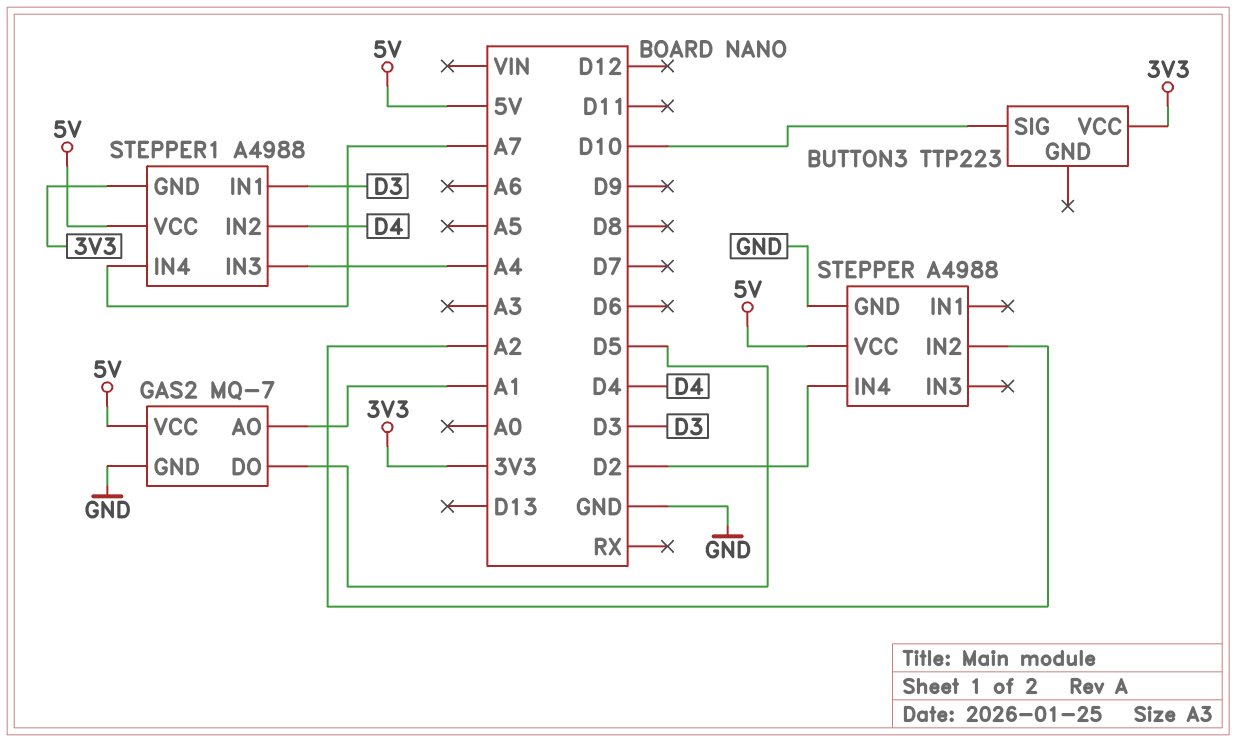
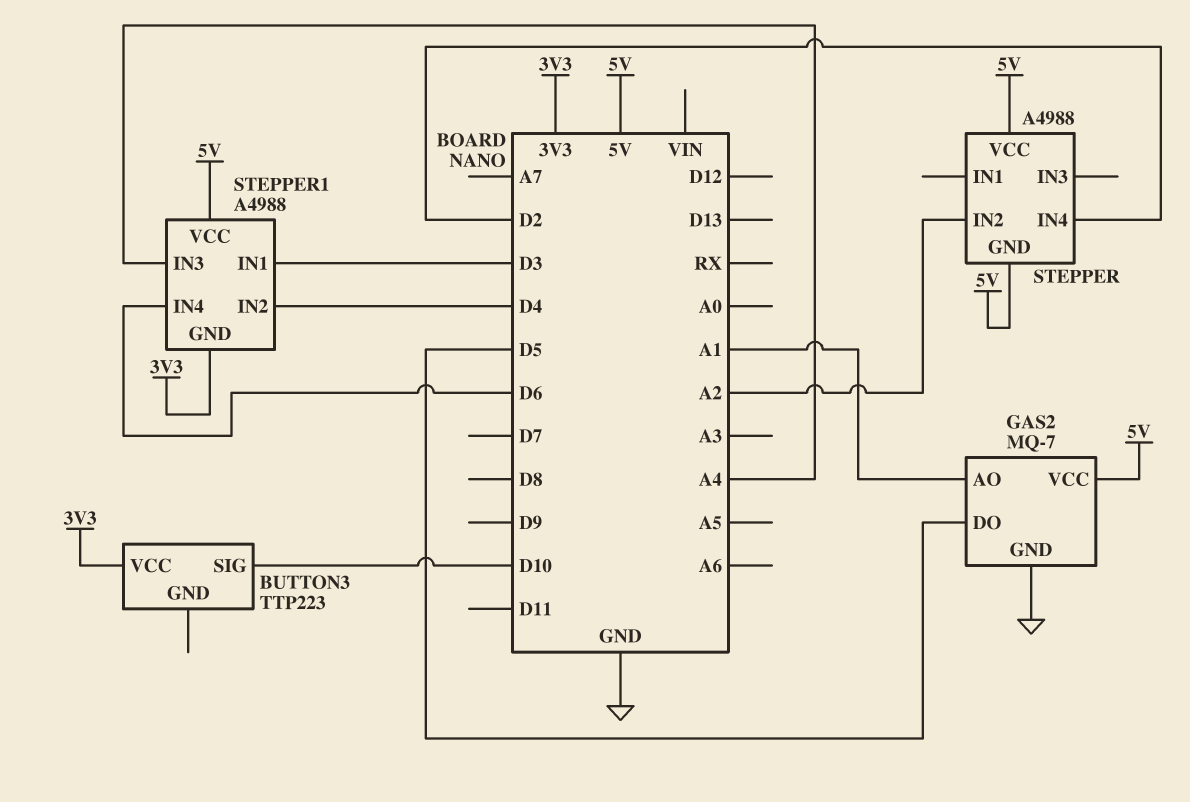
STEPPER pin GND: GND -> 5V
STEPPER1 pin IN4: A7 -> D6

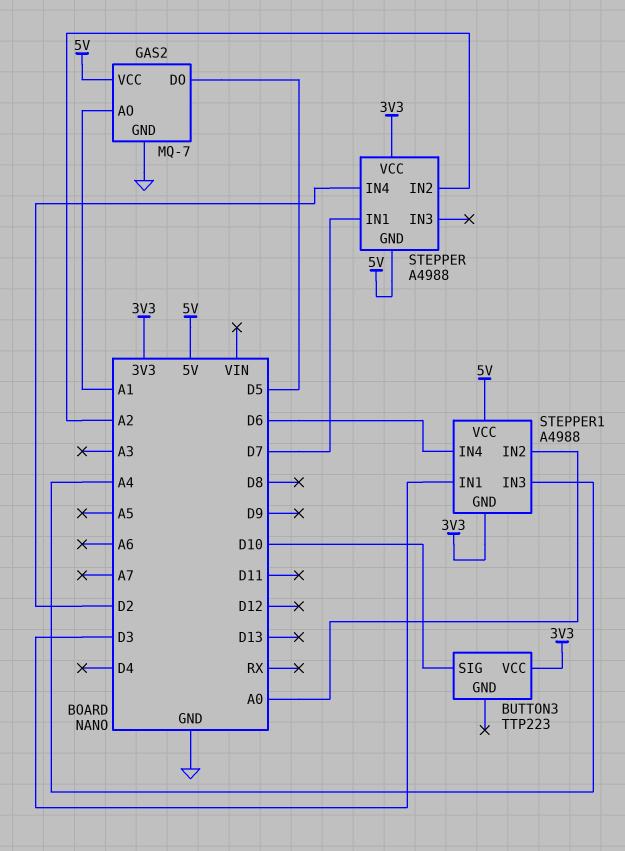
STEPPER pin IN1: none -> D7
STEPPER pin VCC: 5V -> 3V3
STEPPER1 pin IN2: D4 -> A0

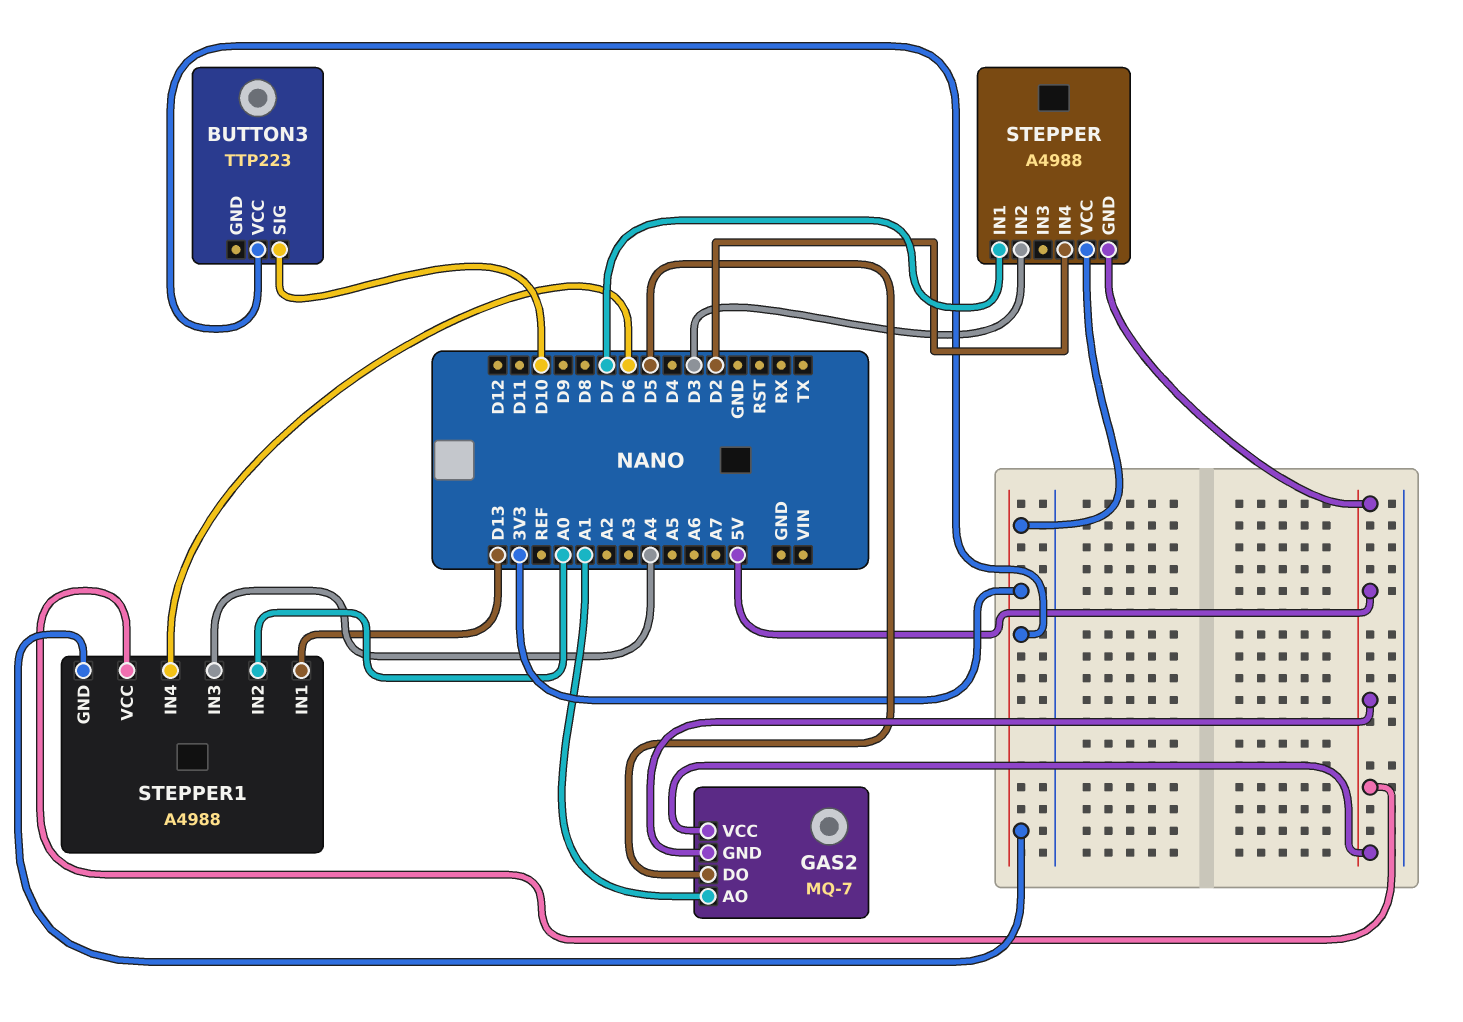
GAS2 pin GND: GND -> 5V
STEPPER pin IN2: A2 -> D3
STEPPER1 pin IN1: D3 -> D13

